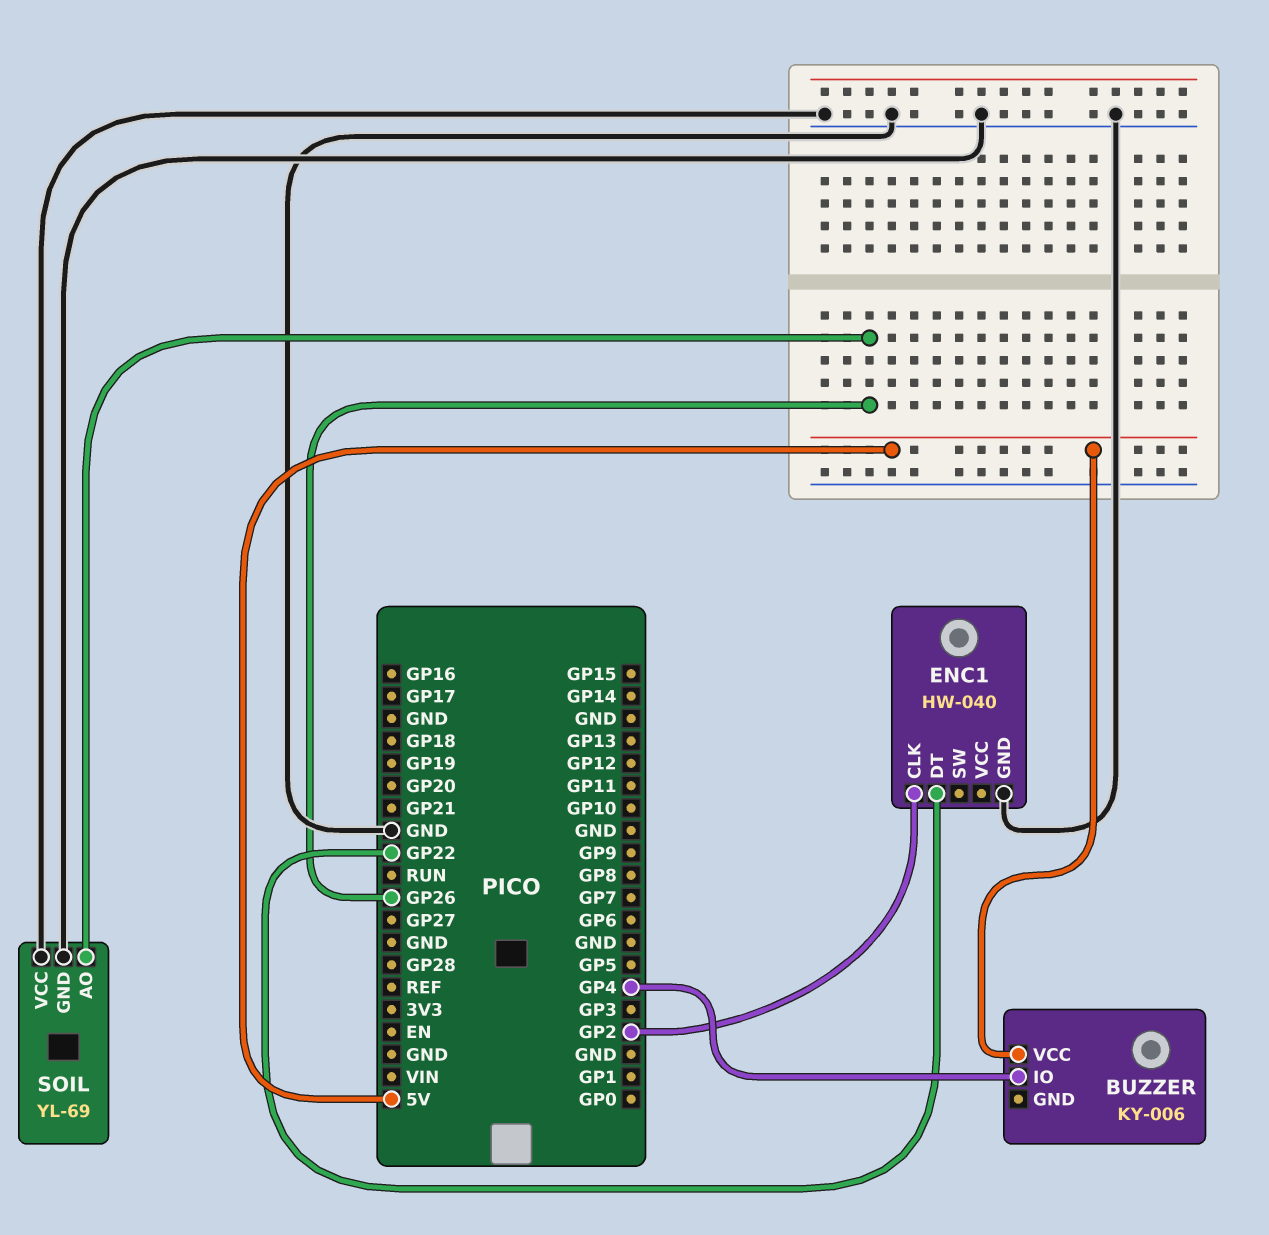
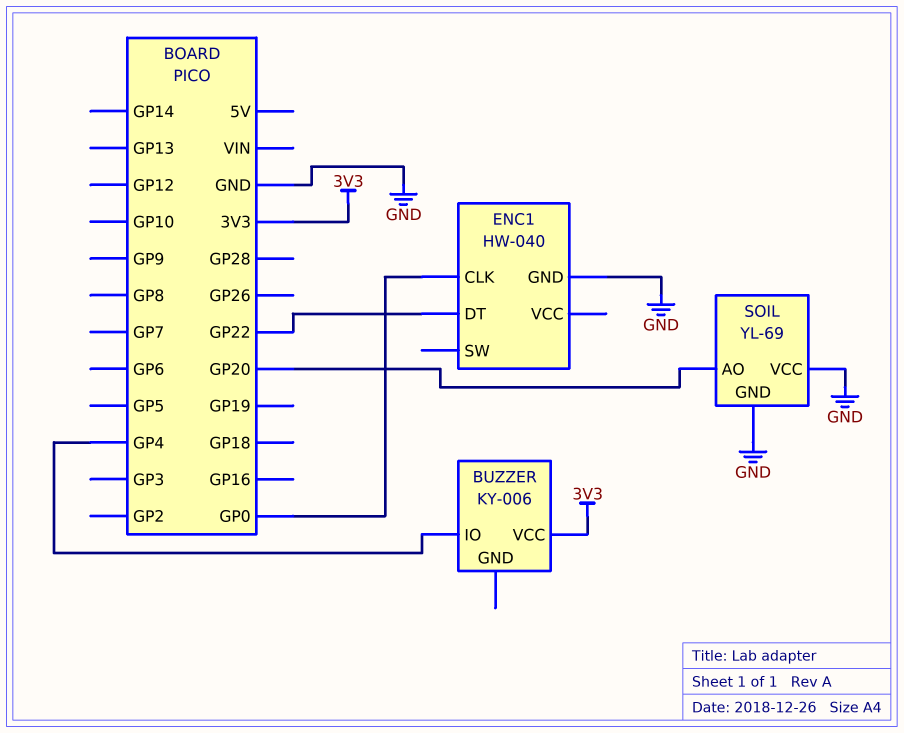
BUZZER pin VCC: 5V -> 3V3
ENC1 pin CLK: GP2 -> GP0
SOIL pin AO: GP26 -> GP20

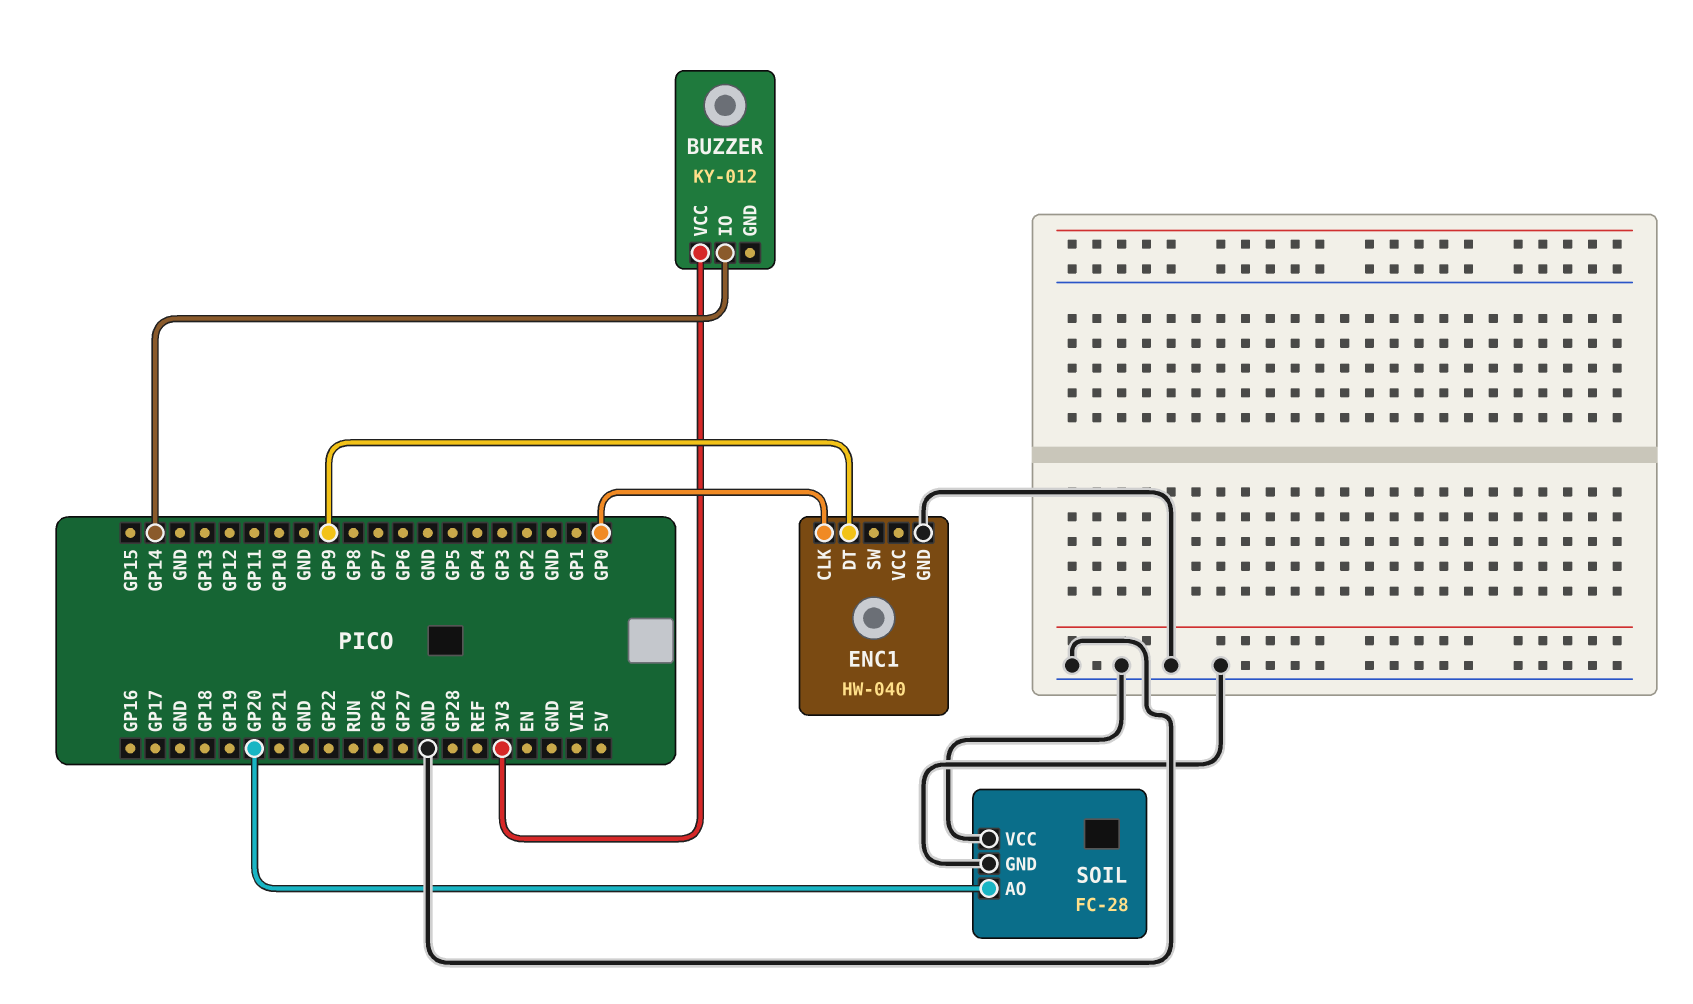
BUZZER: KY-006 -> KY-012
BUZZER pin IO: GP4 -> GP14
ENC1 pin DT: GP22 -> GP9
SOIL: YL-69 -> FC-28

